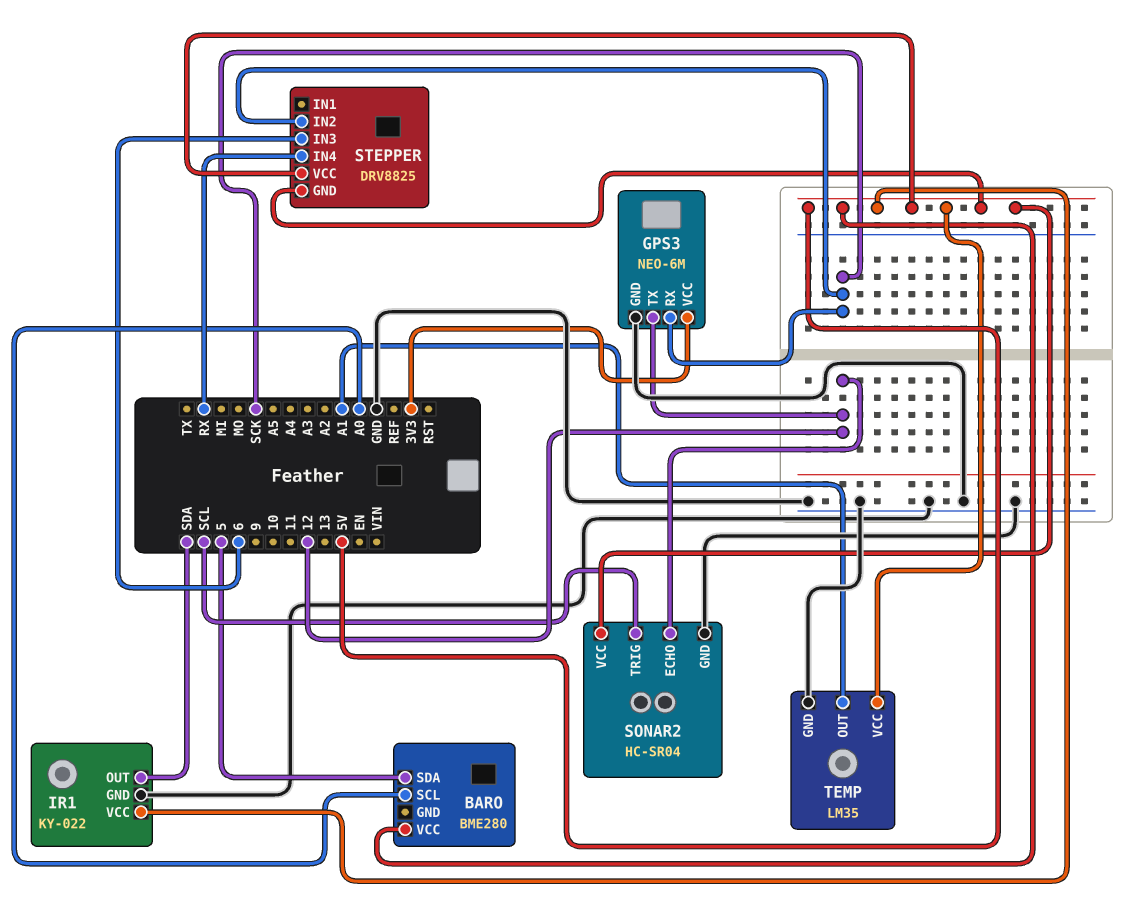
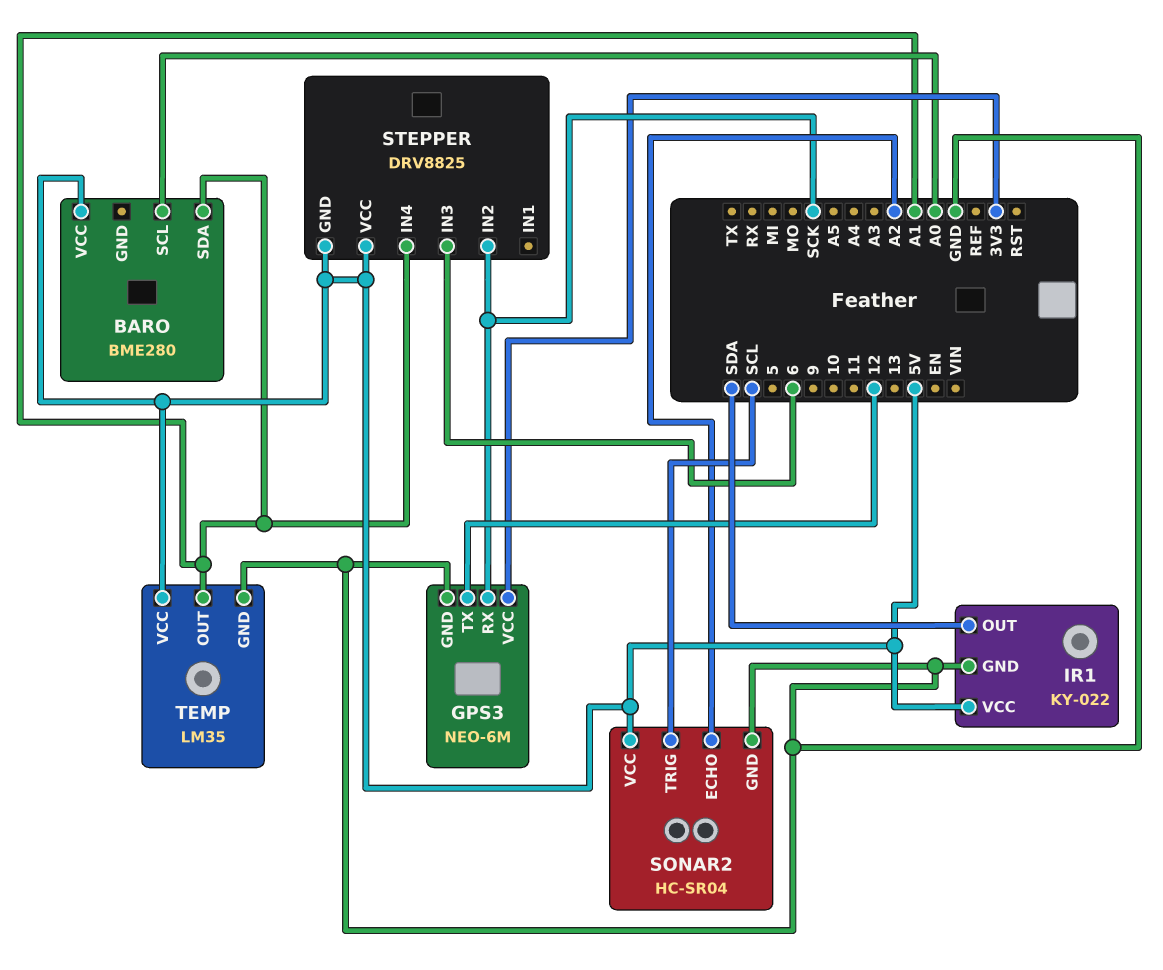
BARO pin SDA: 5 -> A1
SONAR2 pin ECHO: 12 -> A2
STEPPER pin IN4: RX -> A1

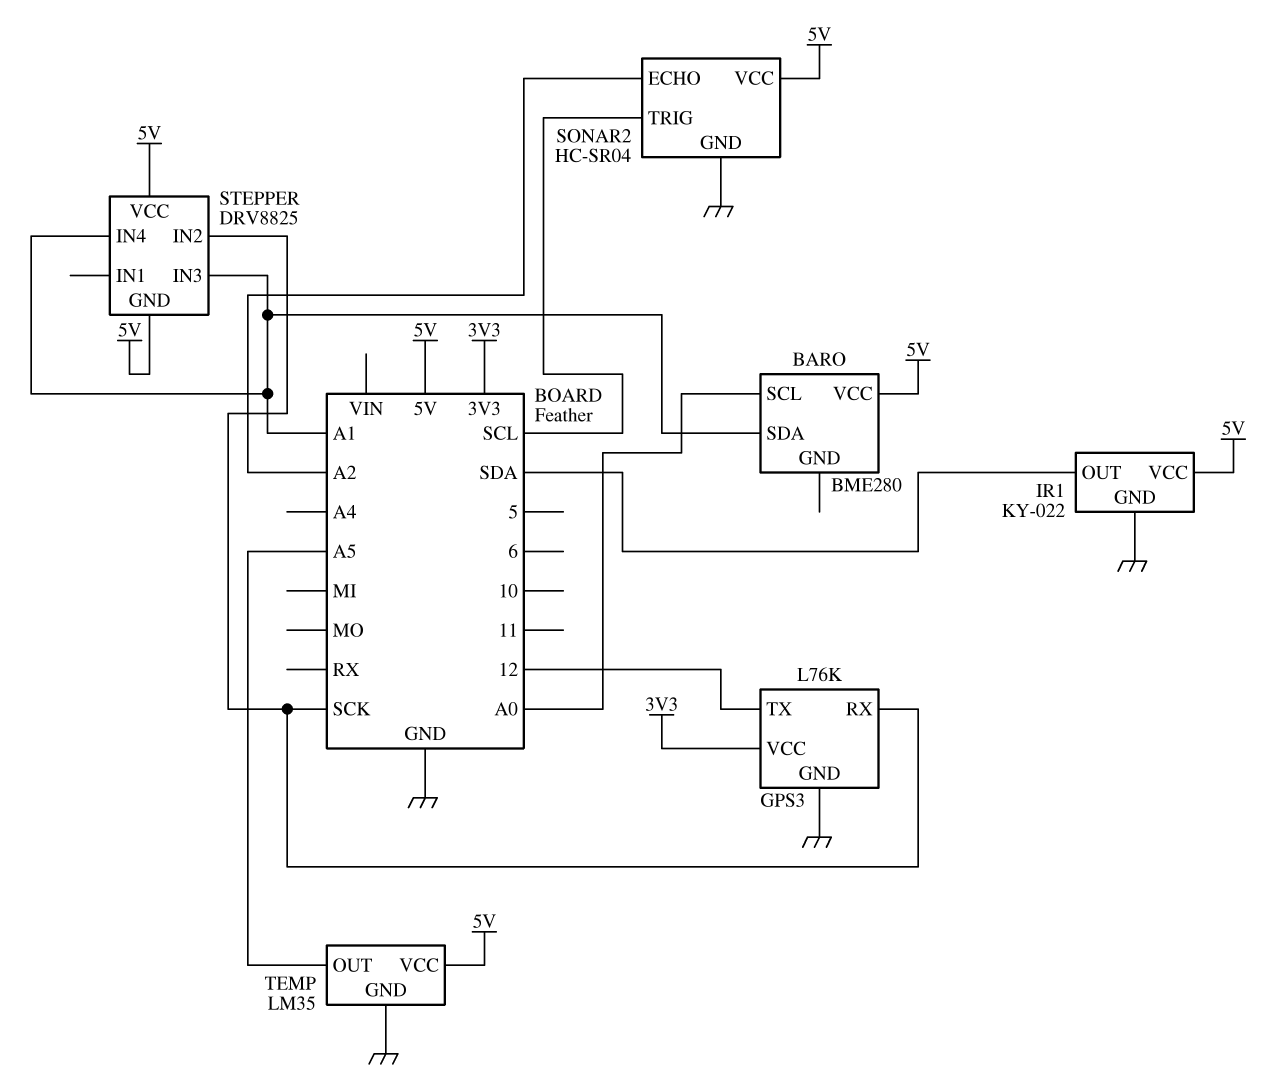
GPS3: NEO-6M -> L76K
STEPPER pin IN3: 6 -> A1
TEMP pin OUT: A1 -> A5

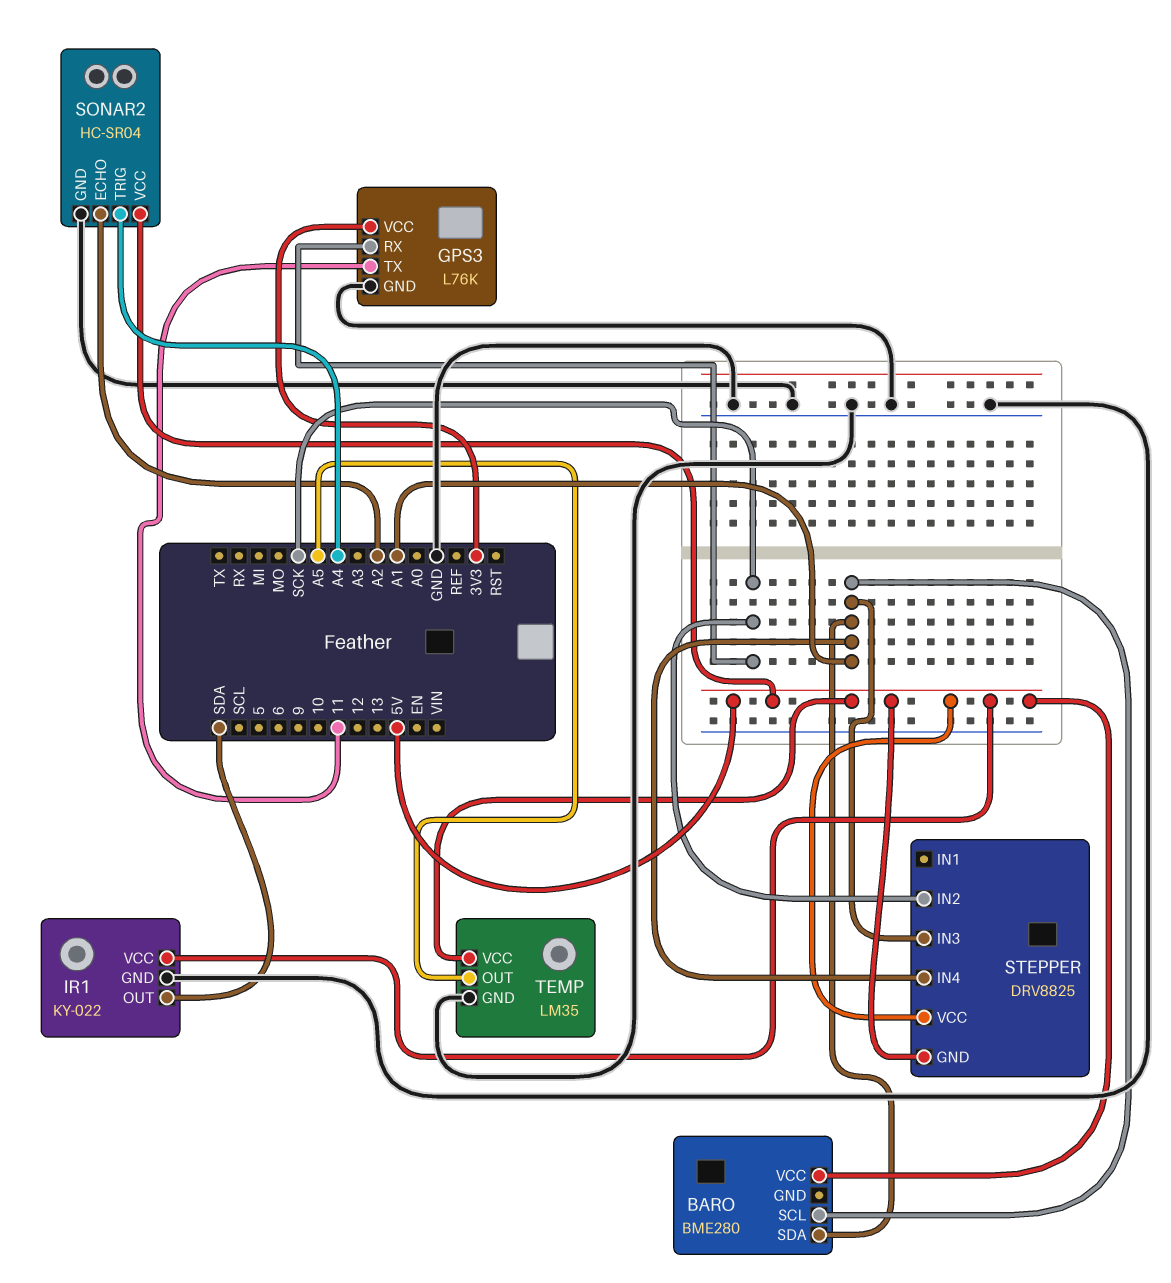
BARO pin SCL: A0 -> A1
GPS3 pin TX: 12 -> 11
SONAR2 pin TRIG: SCL -> A4

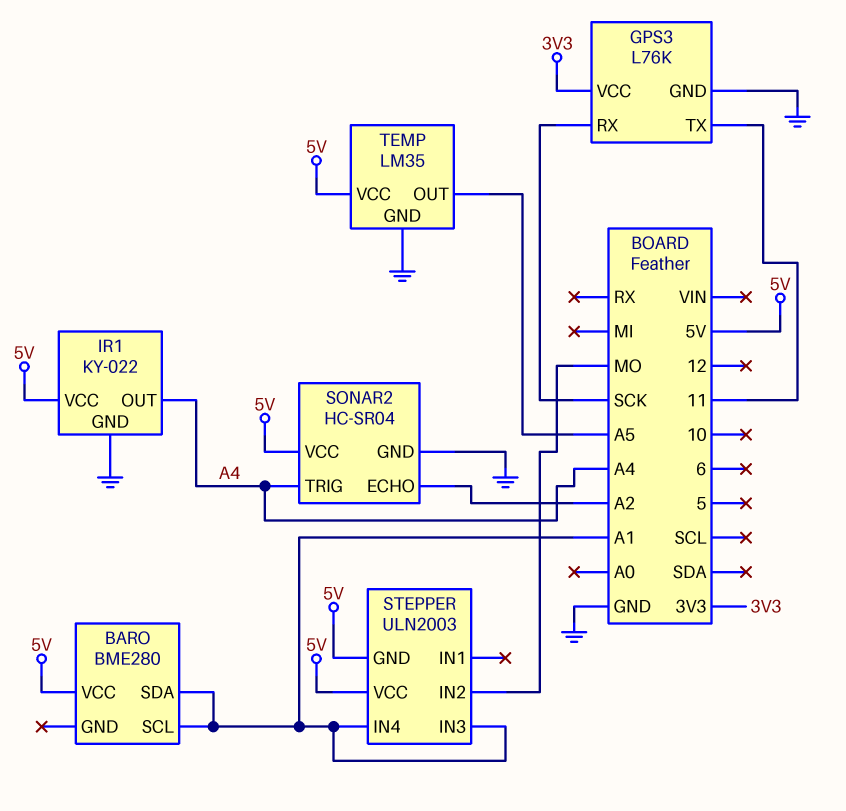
IR1 pin OUT: SDA -> A4
STEPPER: DRV8825 -> ULN2003
STEPPER pin IN2: SCK -> MO

